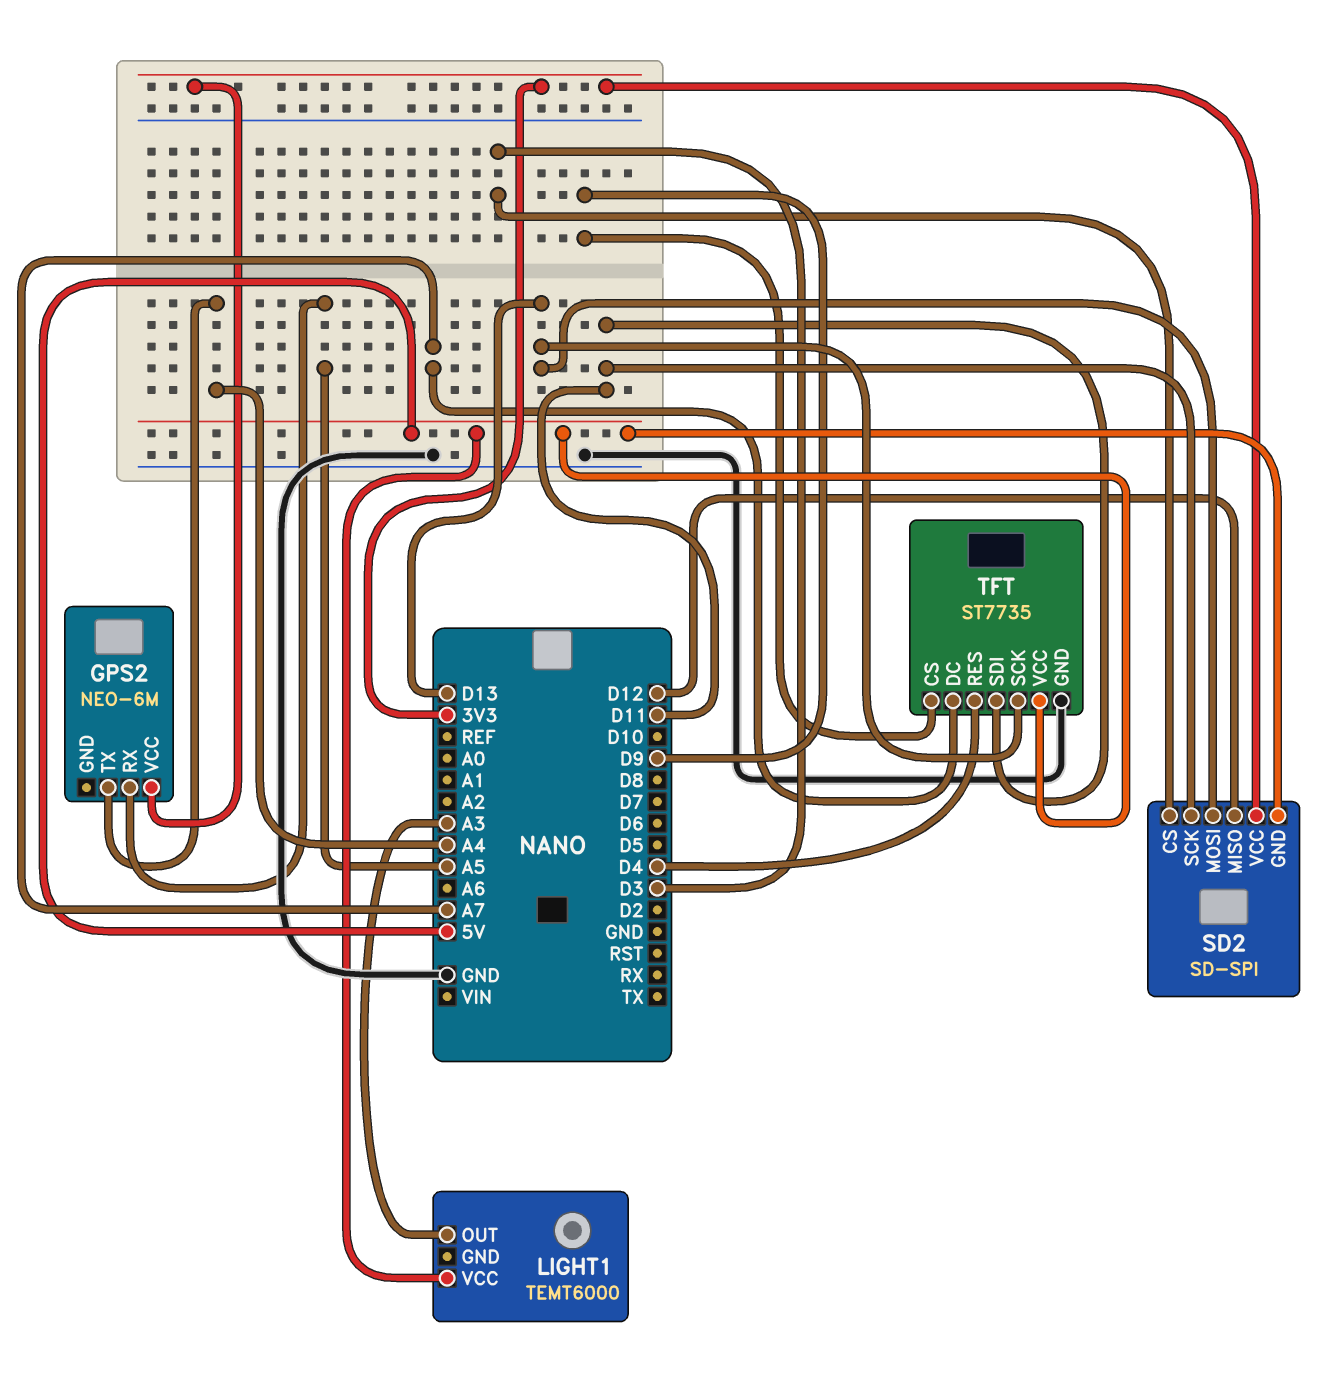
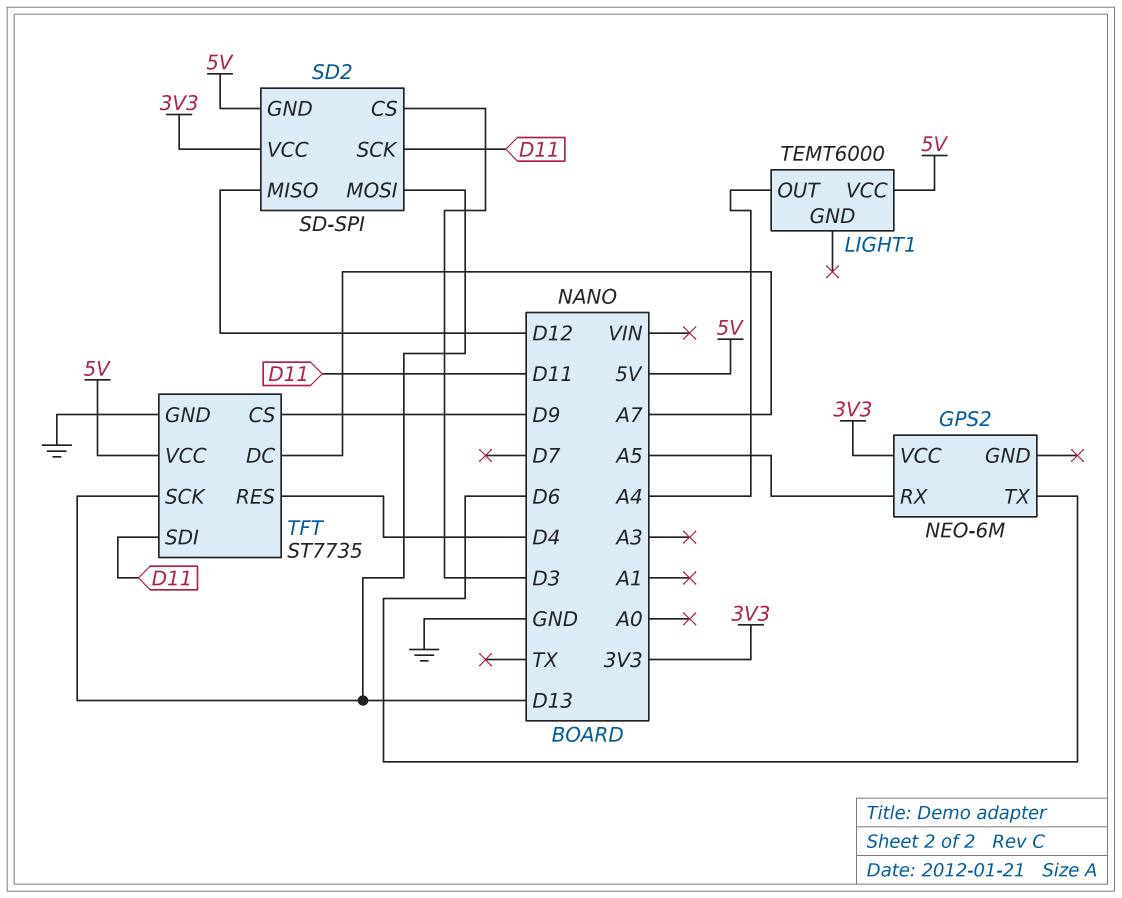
GPS2 pin TX: A4 -> D6
LIGHT1 pin OUT: A3 -> A4

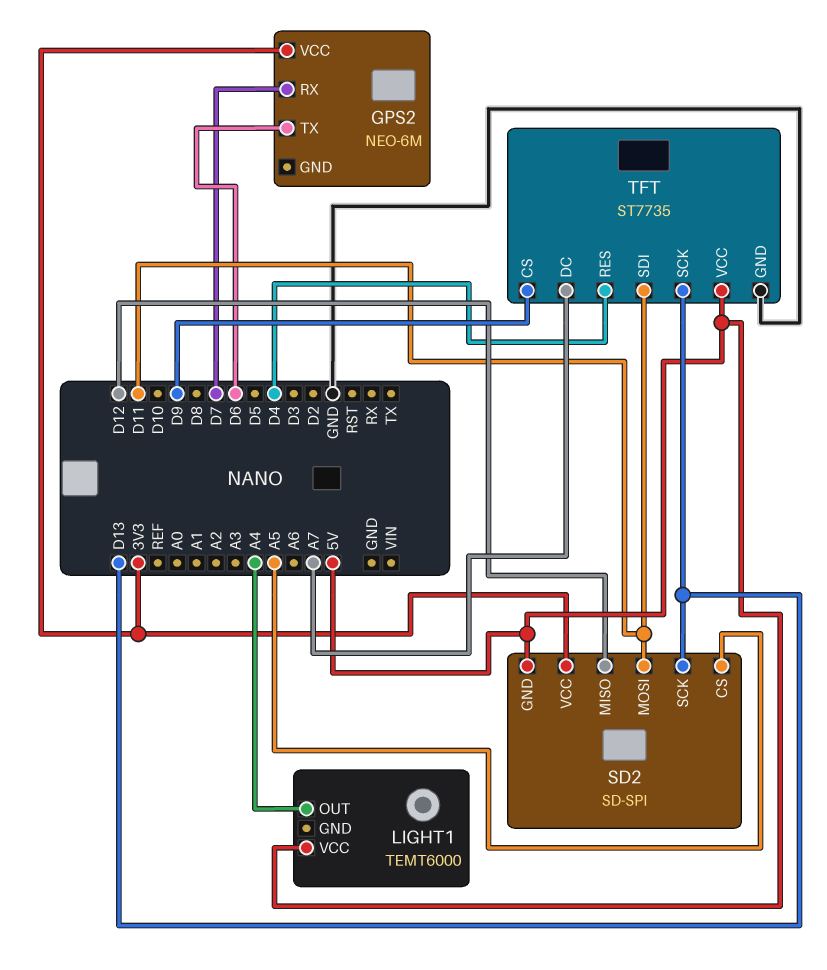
GPS2 pin RX: A5 -> D7
SD2 pin CS: D3 -> A5
SD2 pin MOSI: D13 -> D11
SD2 pin SCK: D11 -> D13

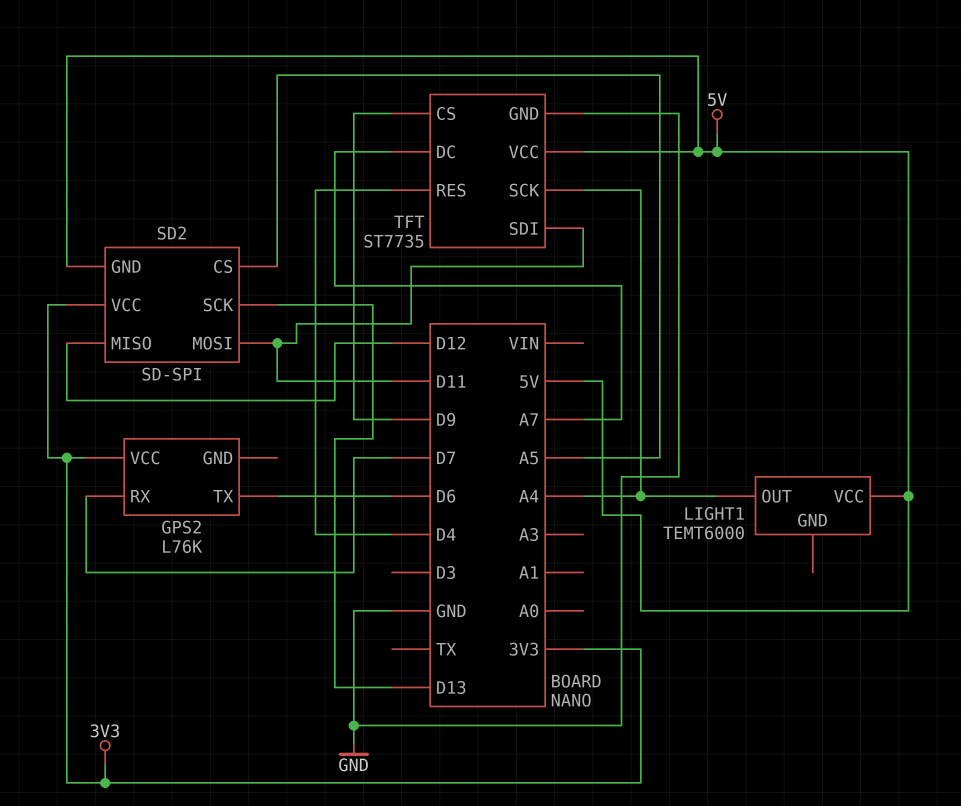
GPS2: NEO-6M -> L76K
TFT pin SCK: D13 -> A4

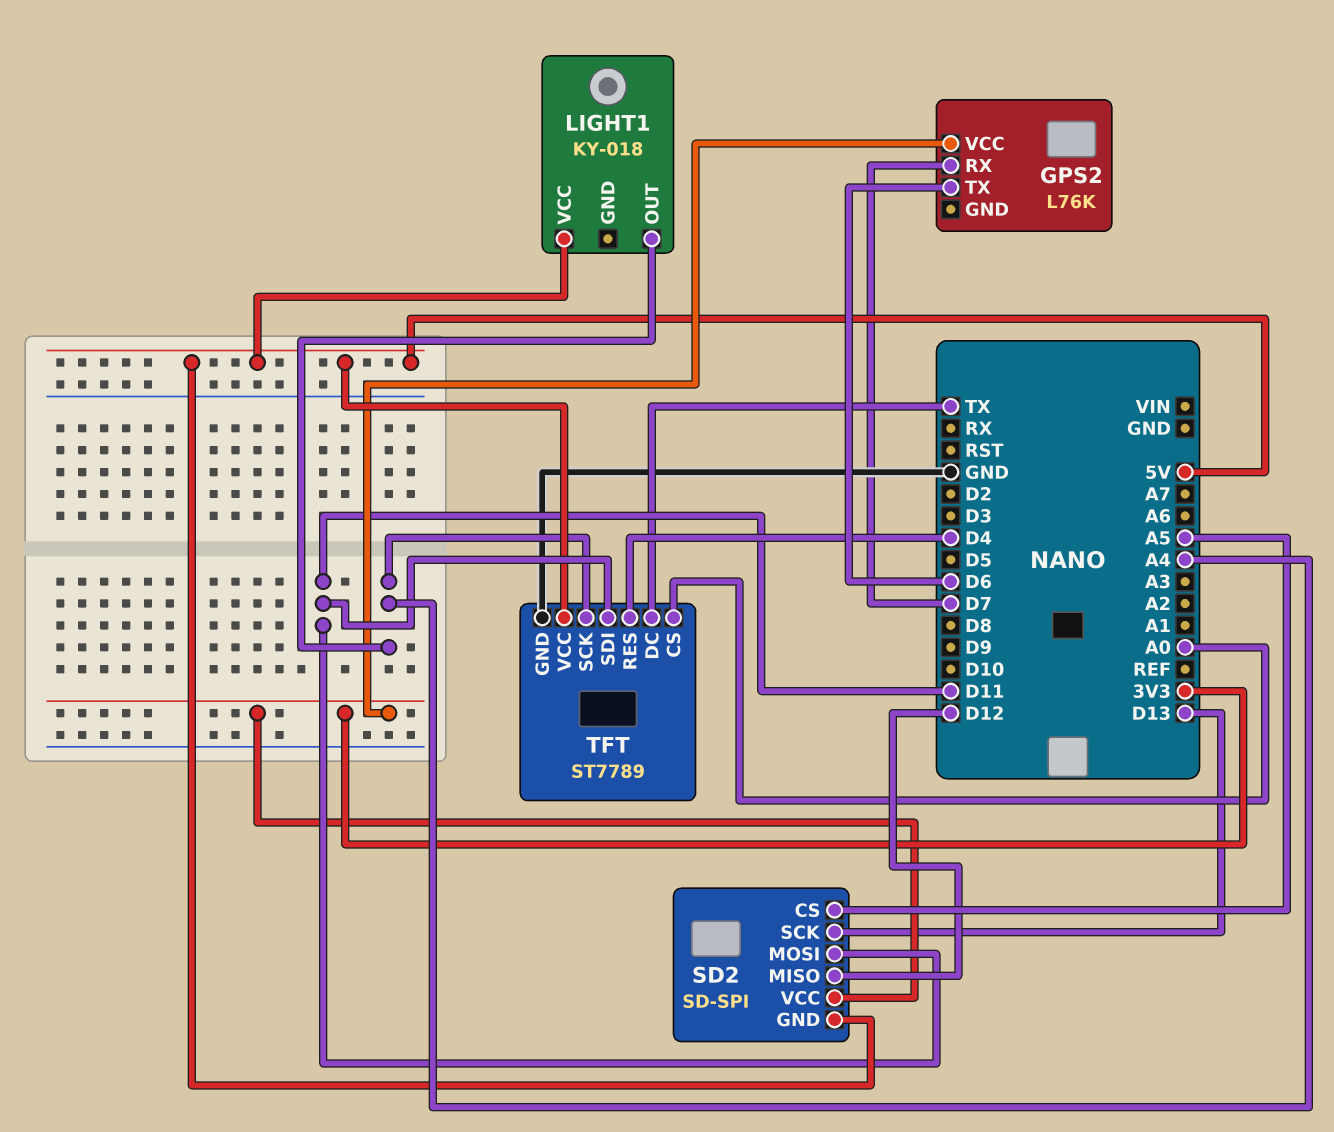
LIGHT1: TEMT6000 -> KY-018
TFT: ST7735 -> ST7789
TFT pin CS: D9 -> A0
TFT pin DC: A7 -> TX

